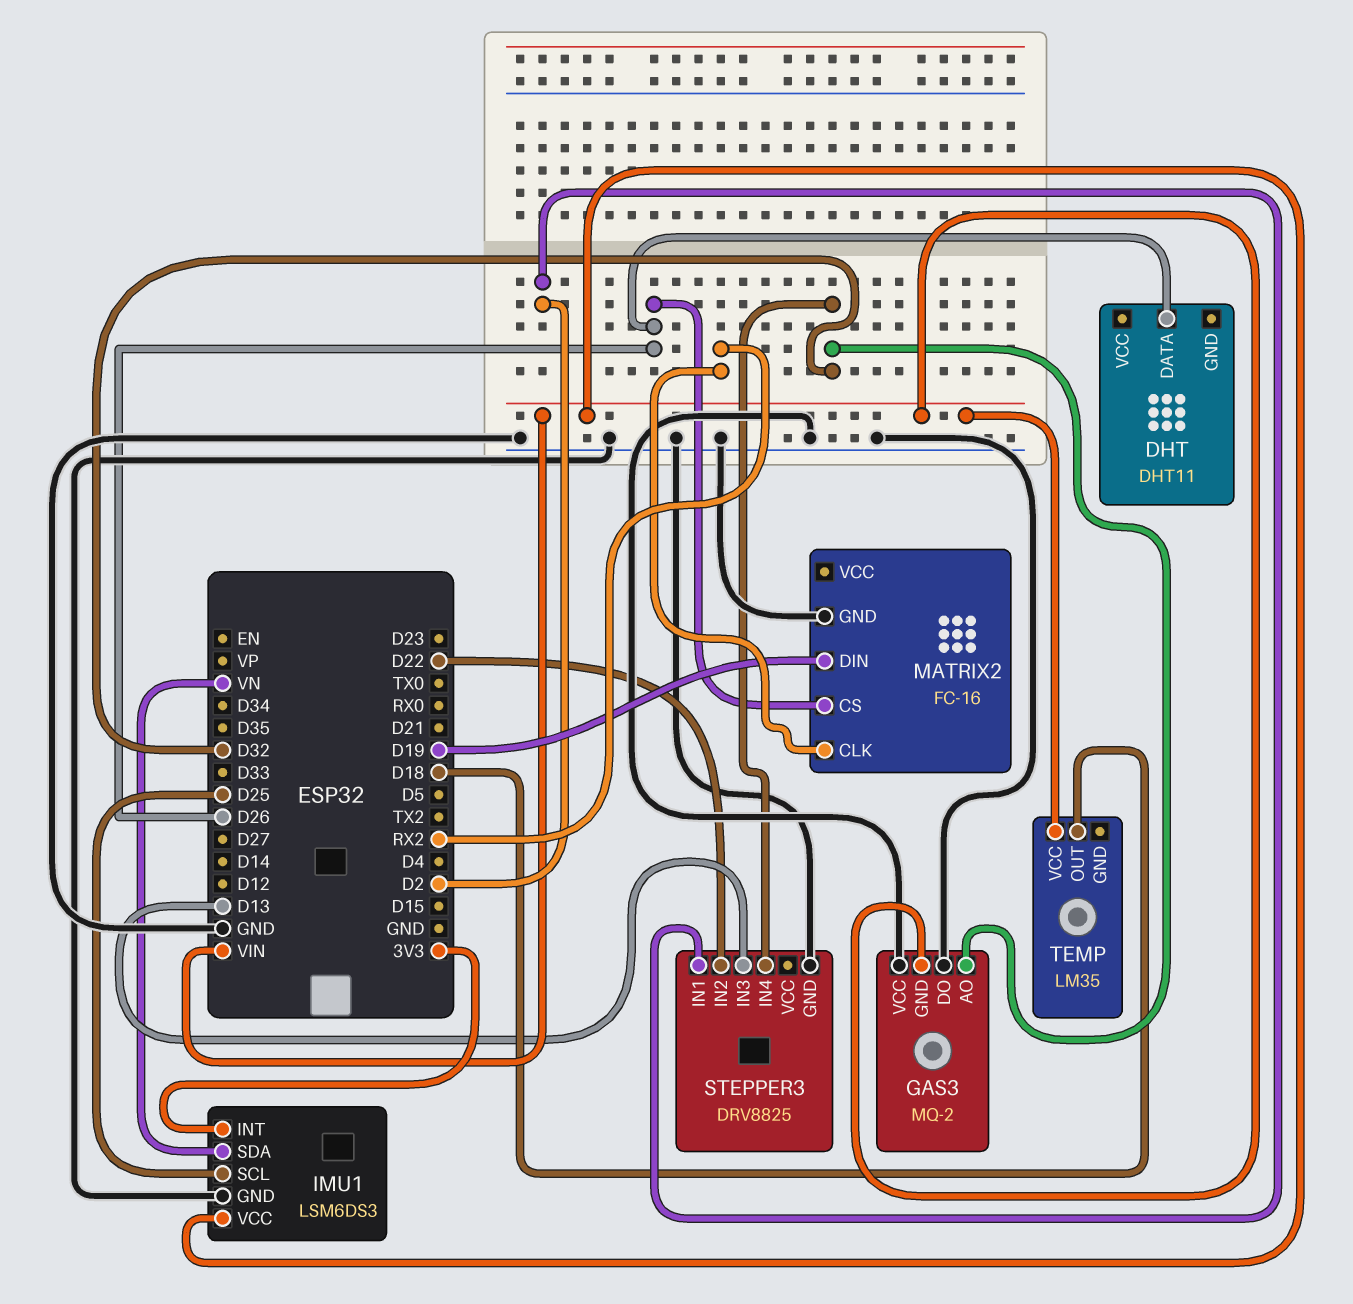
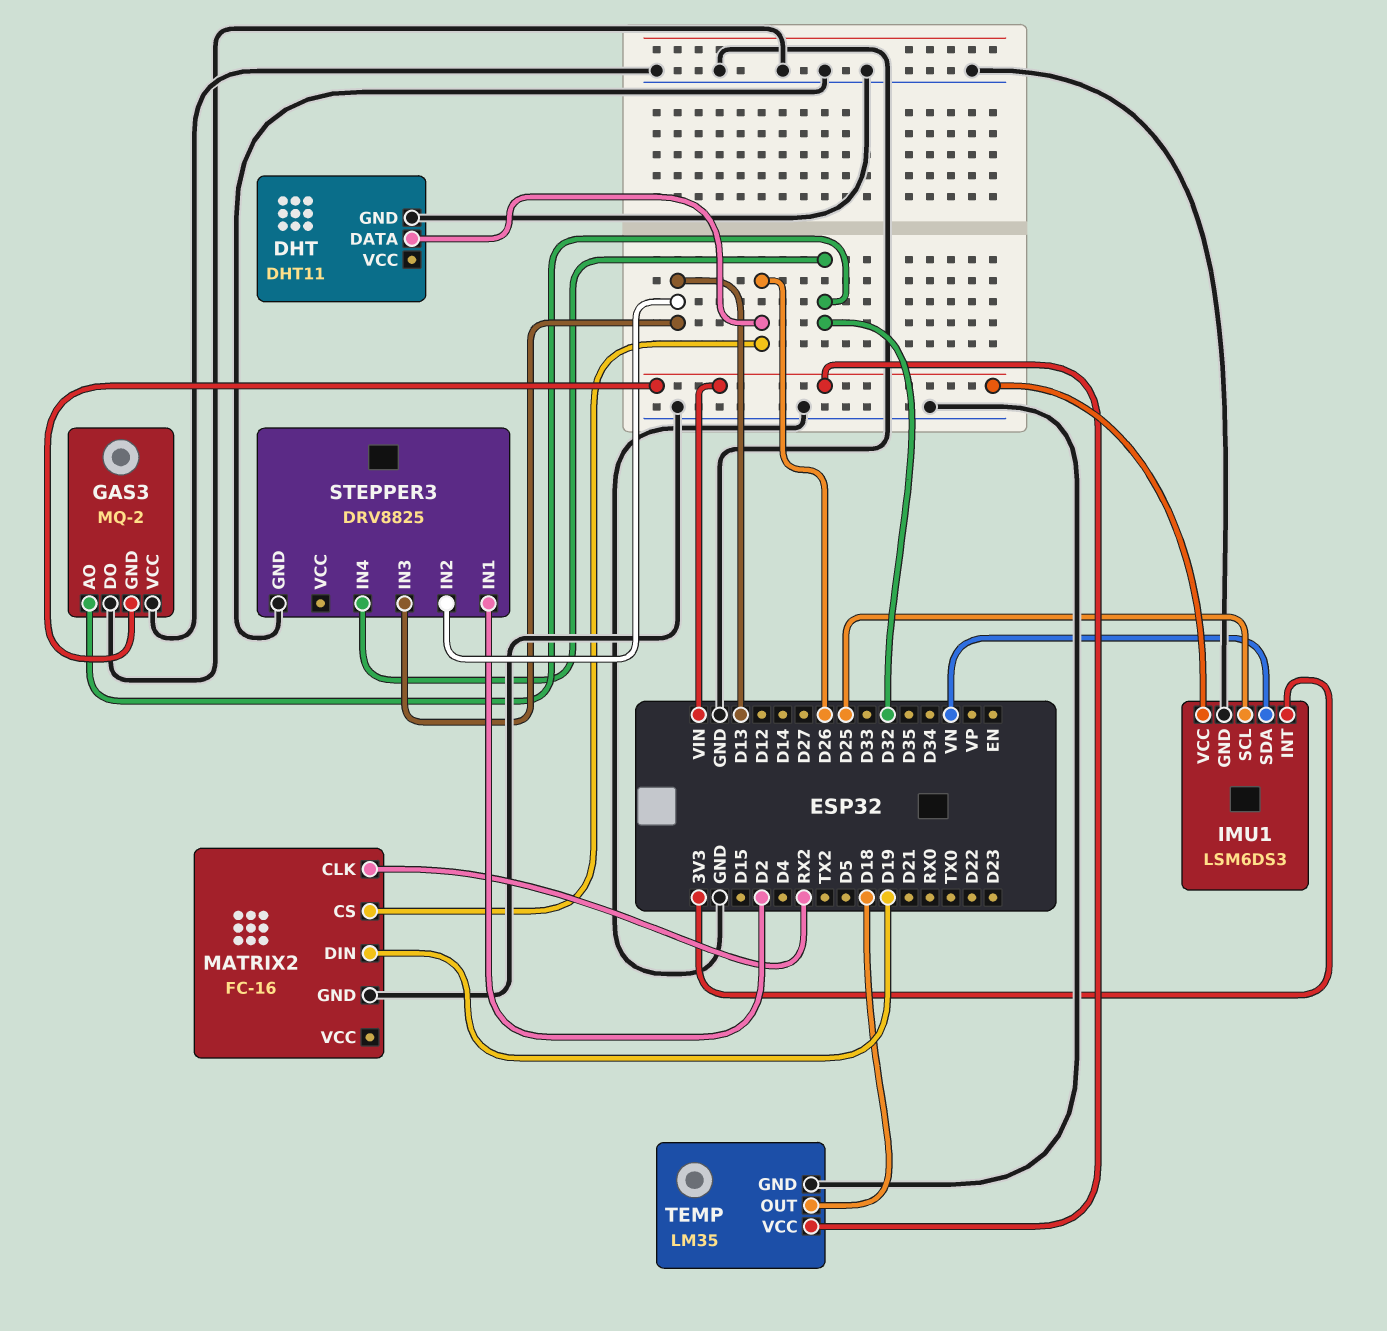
DHT pin GND: none -> GND
STEPPER3 pin IN2: D22 -> D13
TEMP pin GND: none -> GND

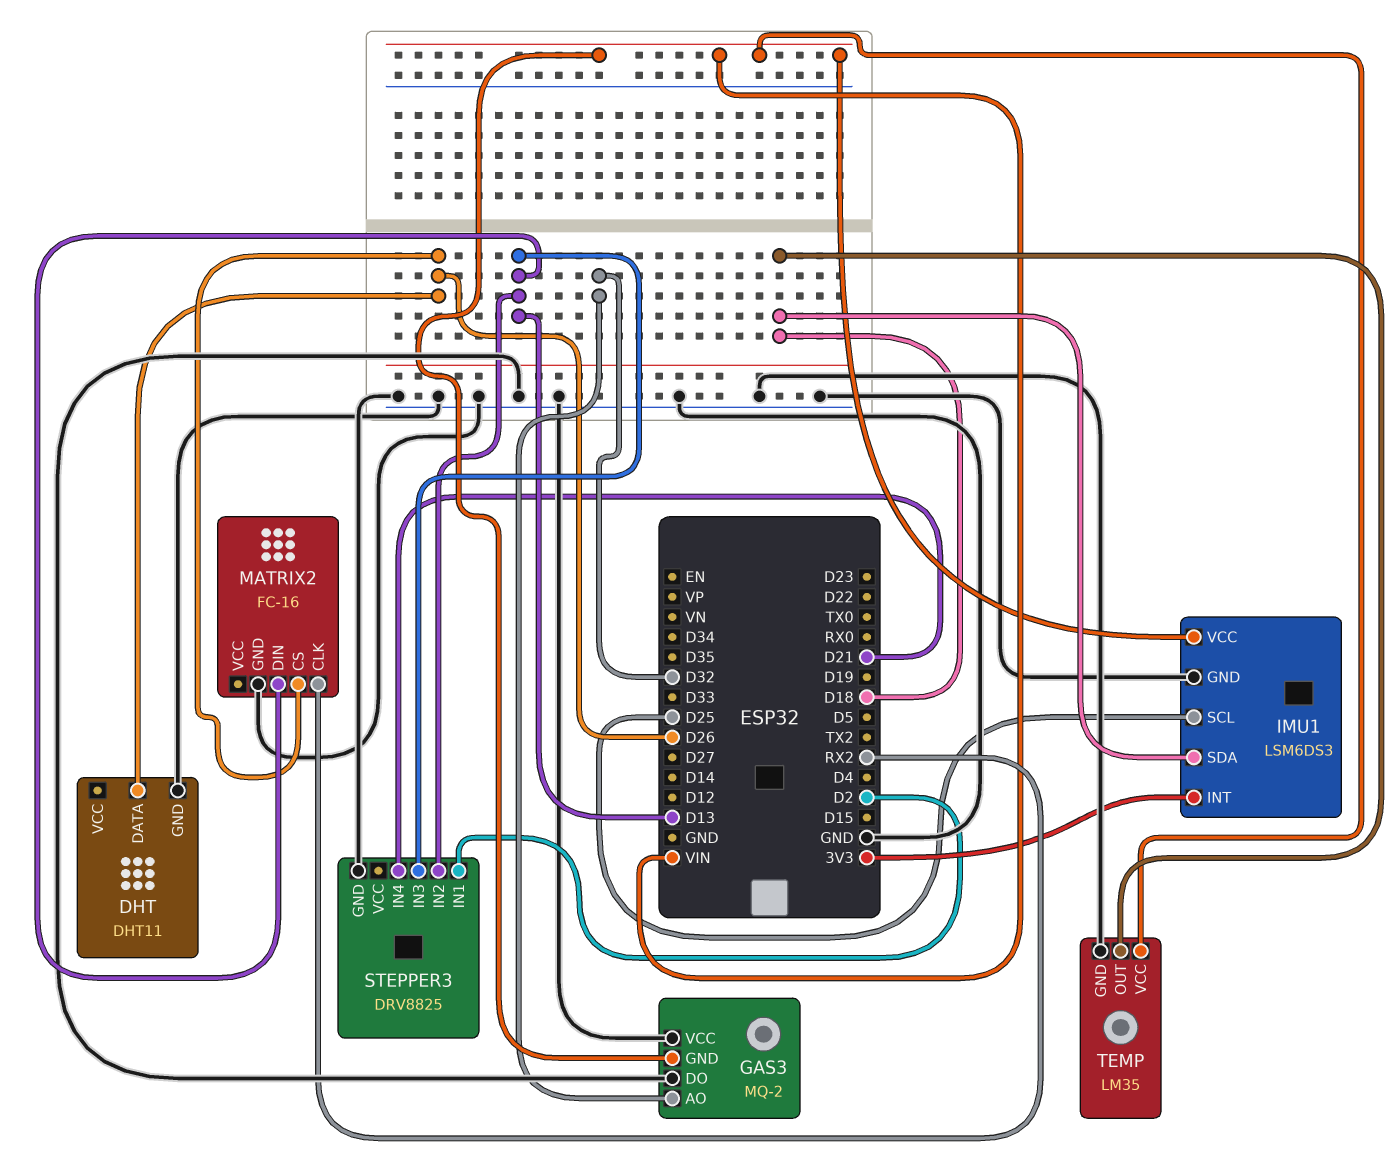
IMU1 pin SDA: VN -> D18
MATRIX2 pin DIN: D19 -> D13
STEPPER3 pin IN4: D32 -> D21

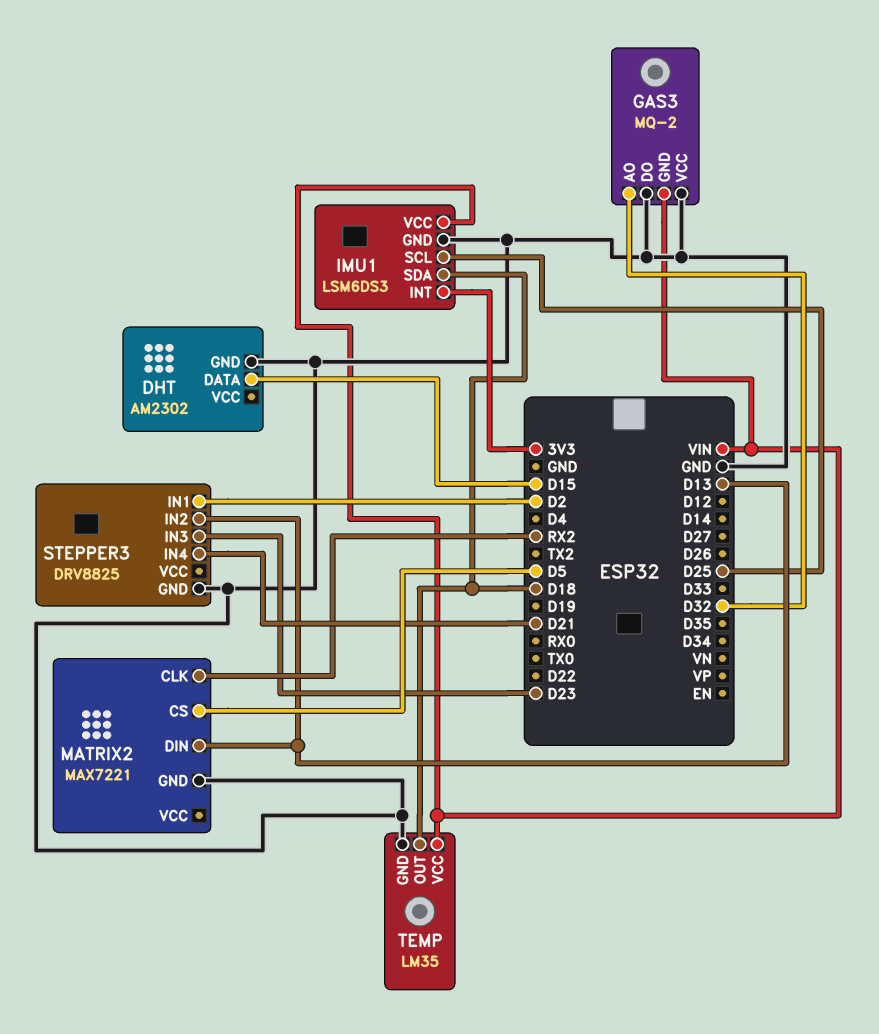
DHT: DHT11 -> AM2302
DHT pin DATA: D26 -> D15
MATRIX2: FC-16 -> MAX7221
MATRIX2 pin CS: D26 -> D5
STEPPER3 pin IN3: D13 -> D23

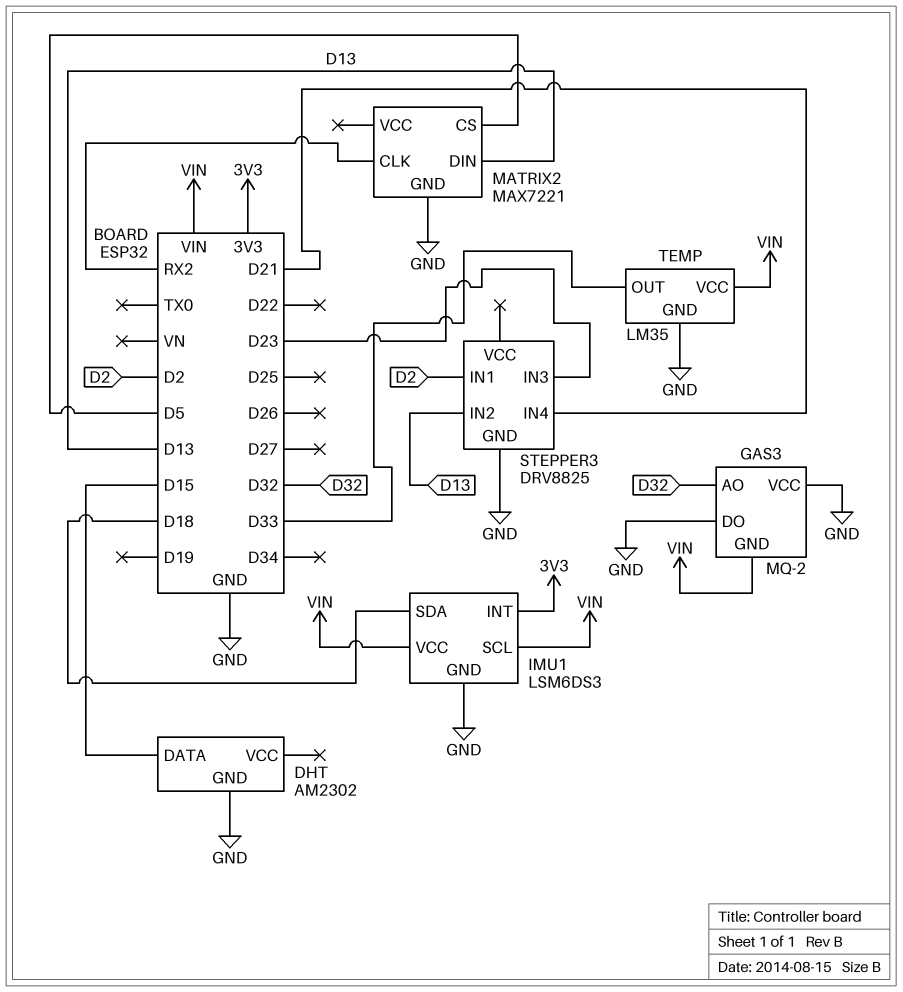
IMU1 pin SCL: D25 -> VIN
TEMP pin OUT: D18 -> D33

